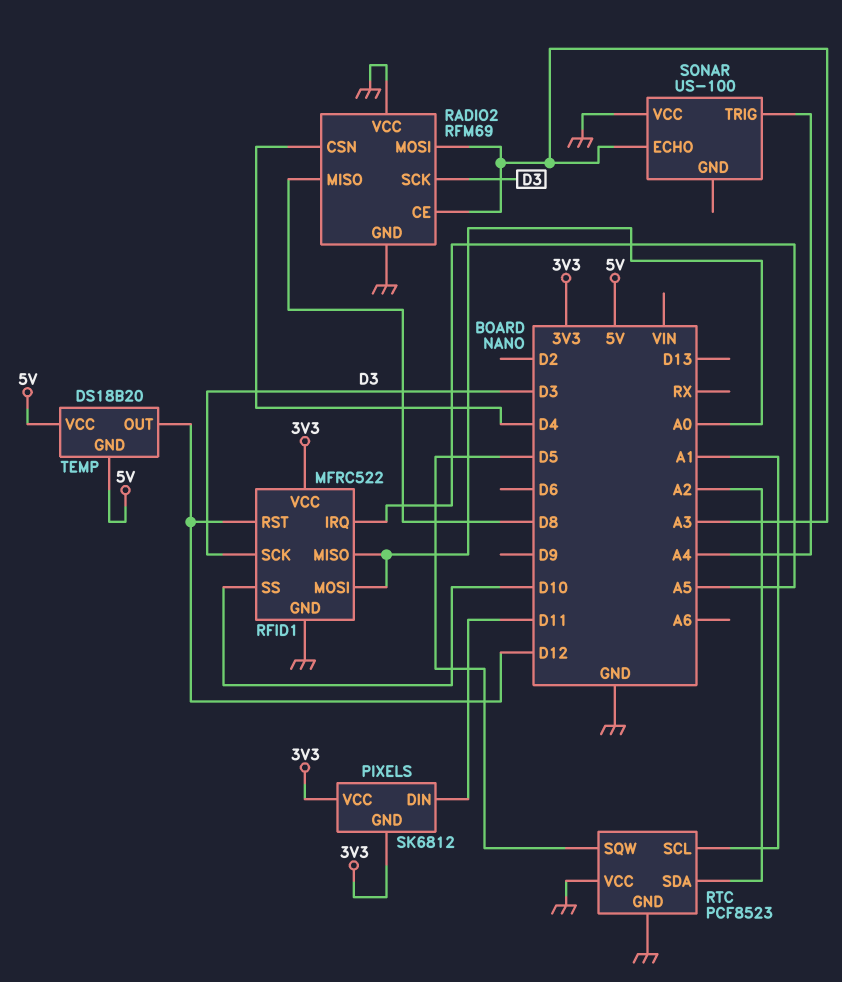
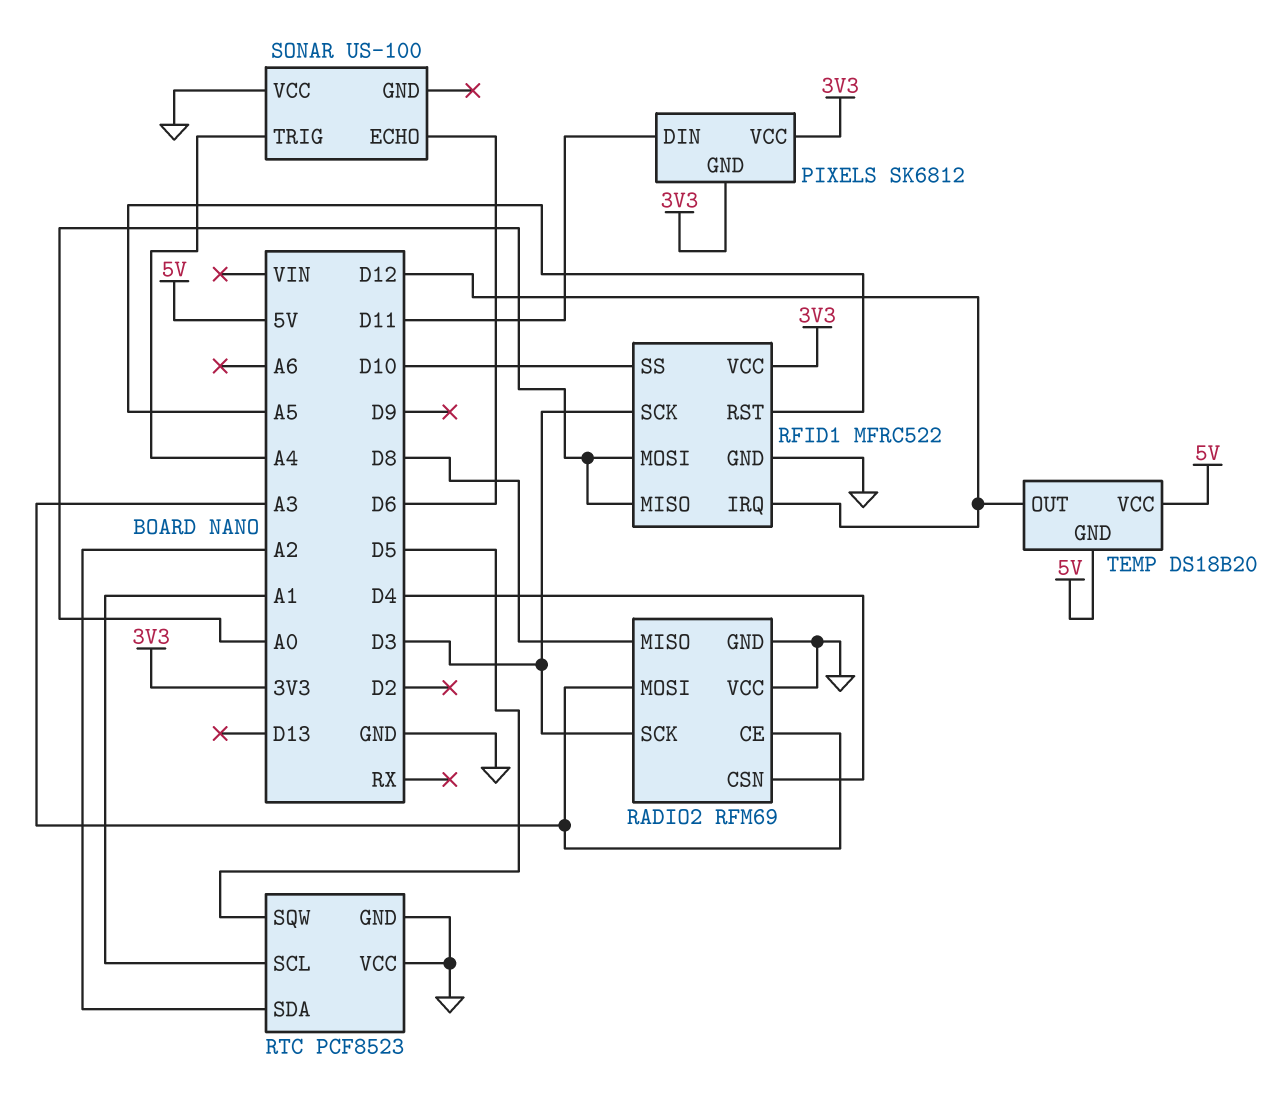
RFID1 pin IRQ: A5 -> D12
RFID1 pin RST: D12 -> A5
SONAR pin ECHO: A3 -> D6

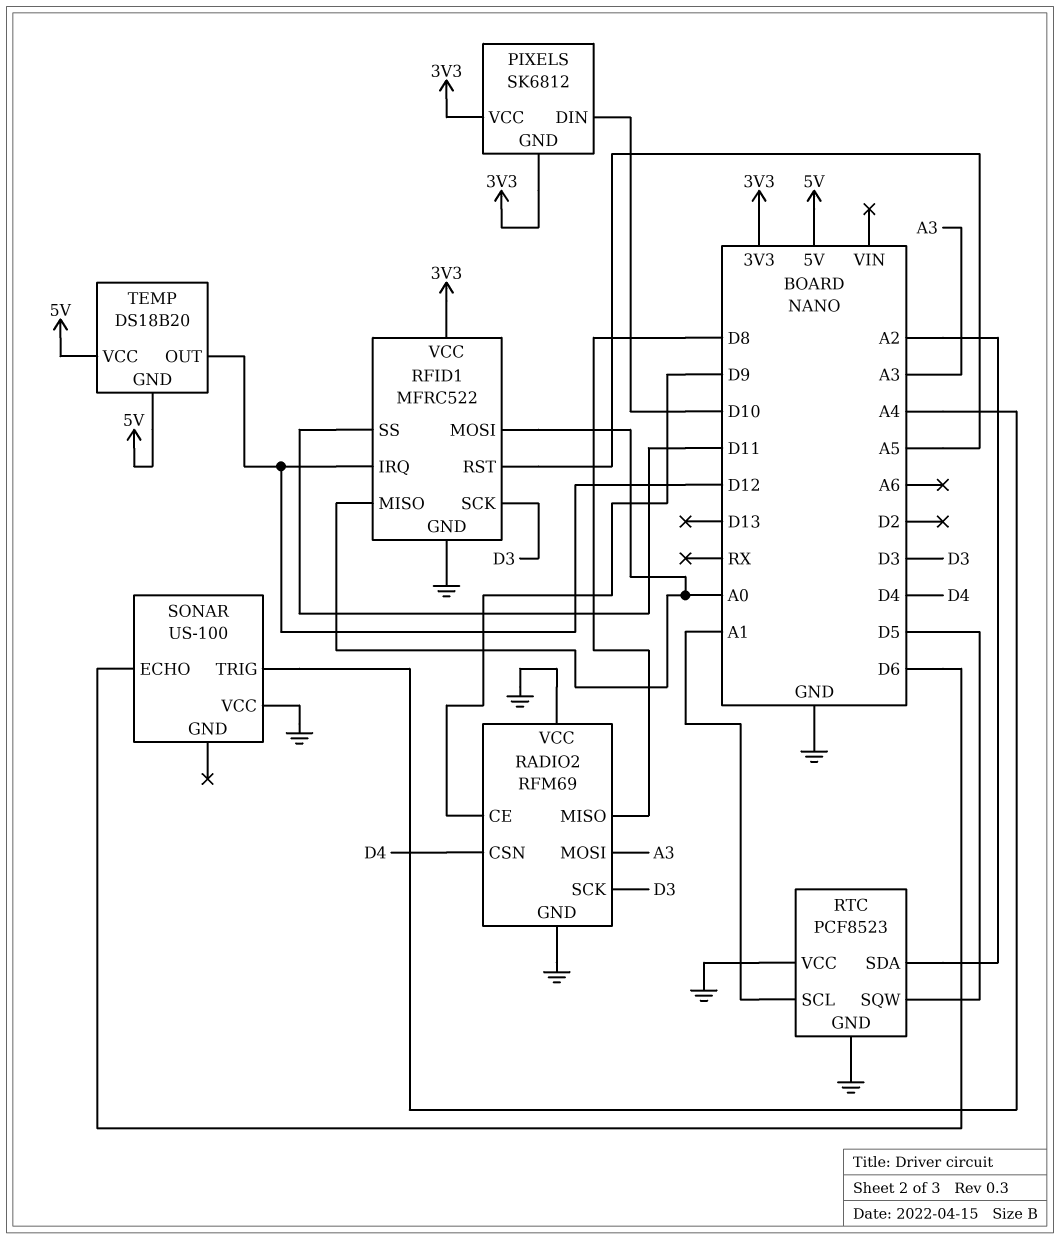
PIXELS pin DIN: D11 -> D10
RADIO2 pin CE: A3 -> D9
RFID1 pin SS: D10 -> D11

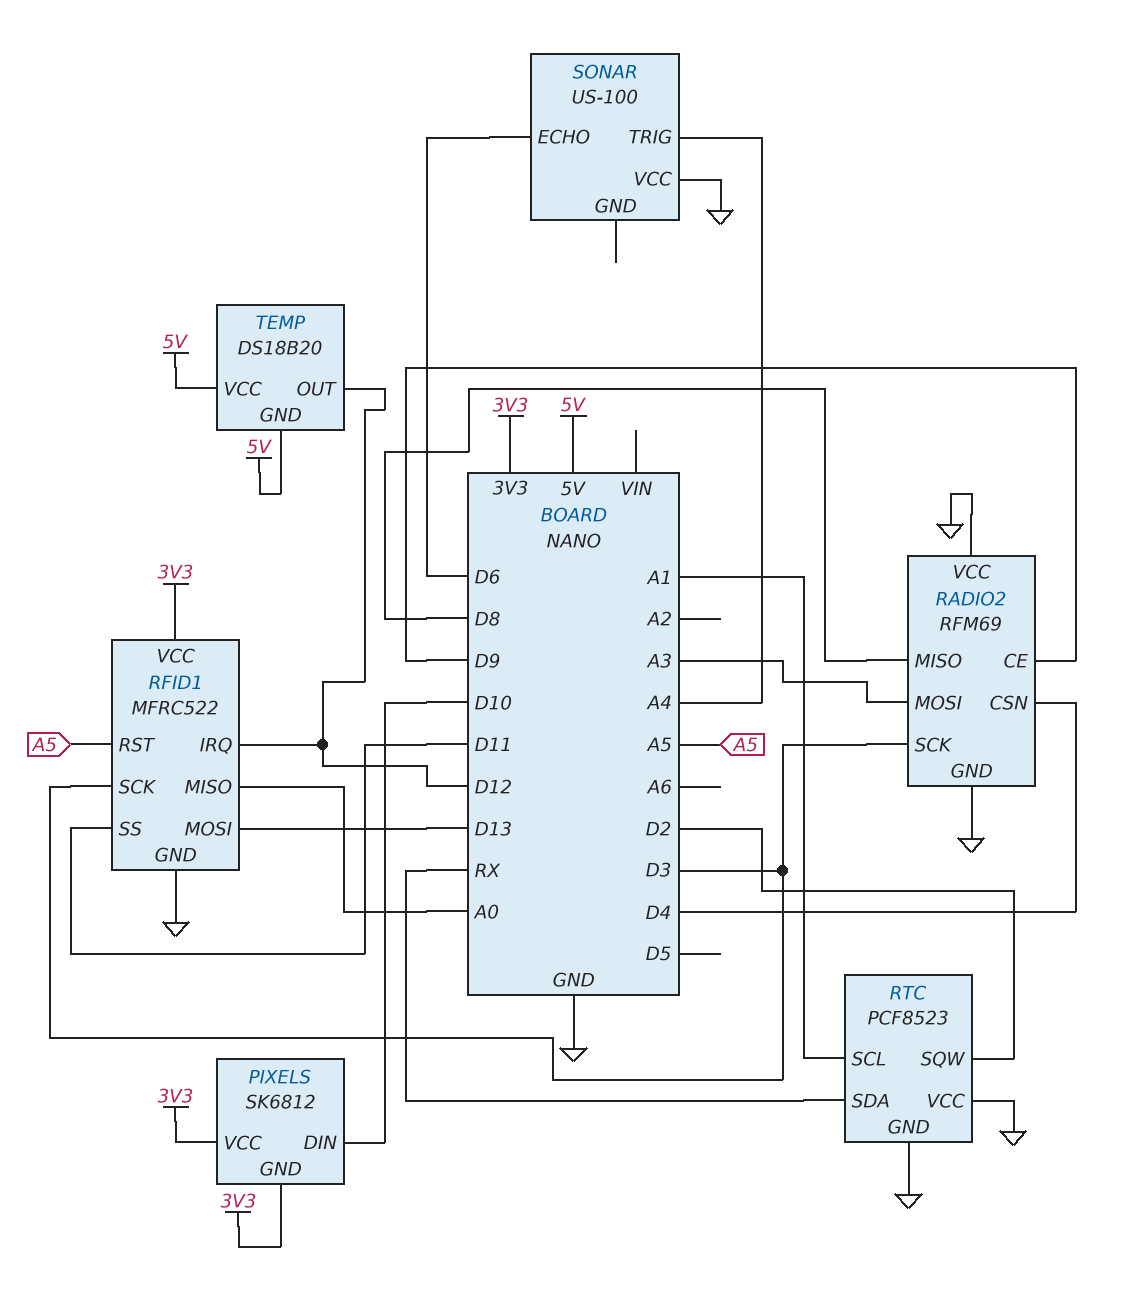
RFID1 pin MOSI: A0 -> D13
RTC pin SDA: A2 -> RX
RTC pin SQW: D5 -> D2

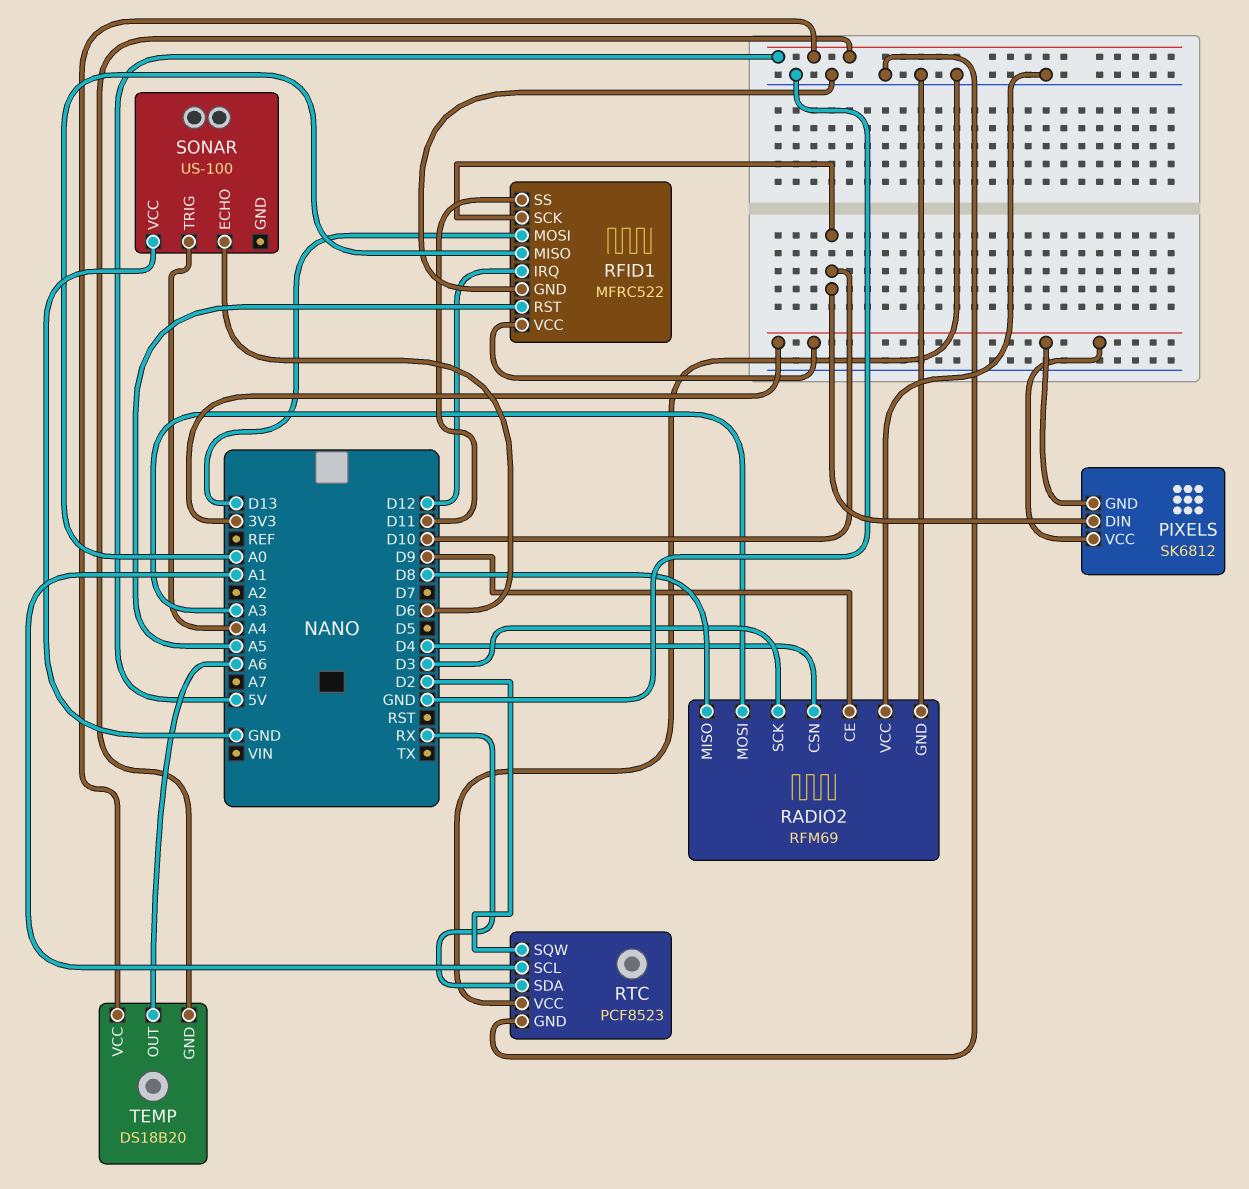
RFID1 pin SCK: D3 -> D10
TEMP pin OUT: D12 -> A6

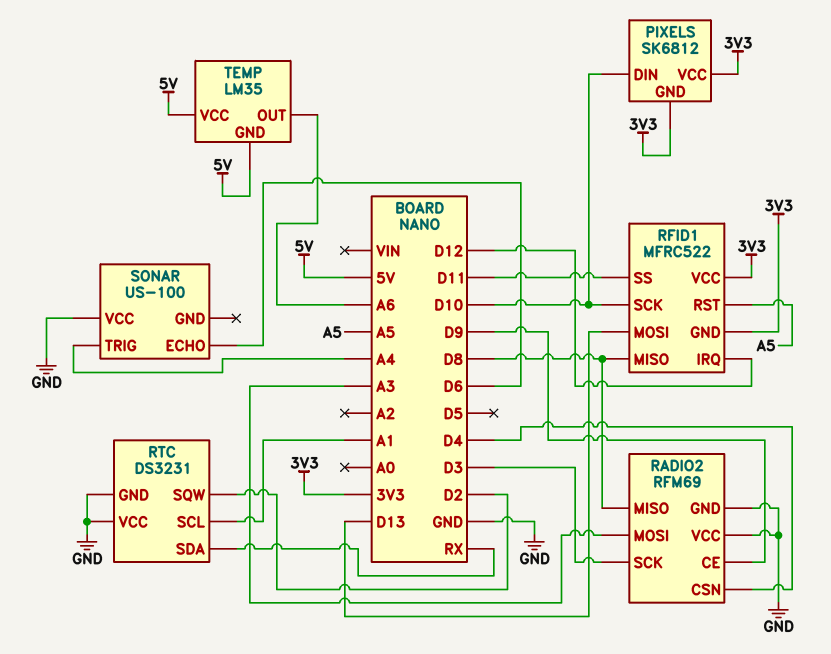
RFID1 pin GND: GND -> 3V3
RFID1 pin MISO: A0 -> D8
RTC: PCF8523 -> DS3231
TEMP: DS18B20 -> LM35

